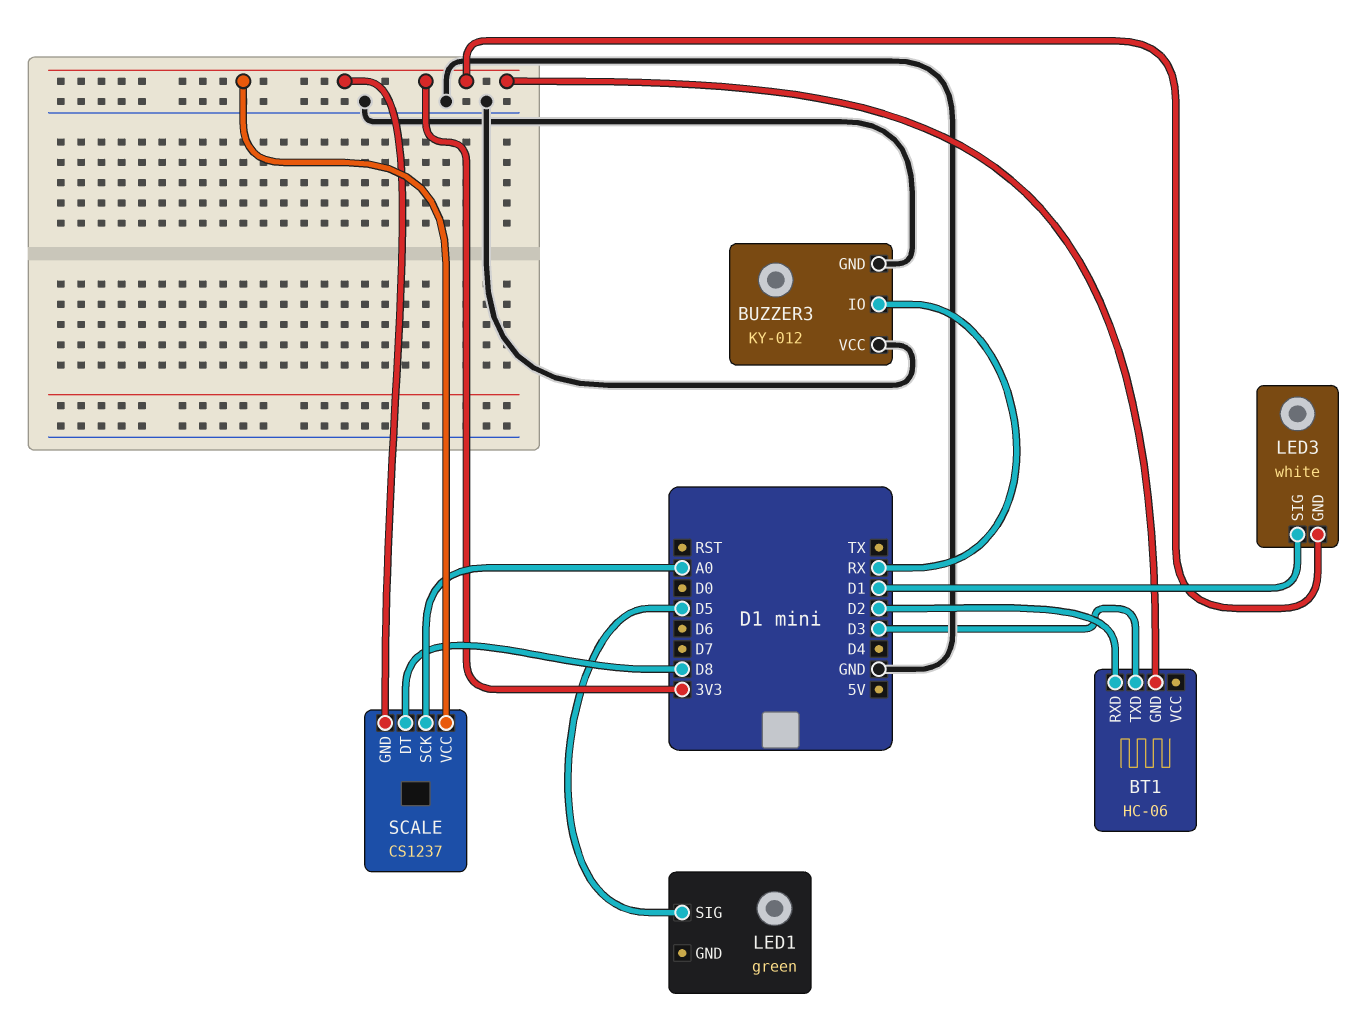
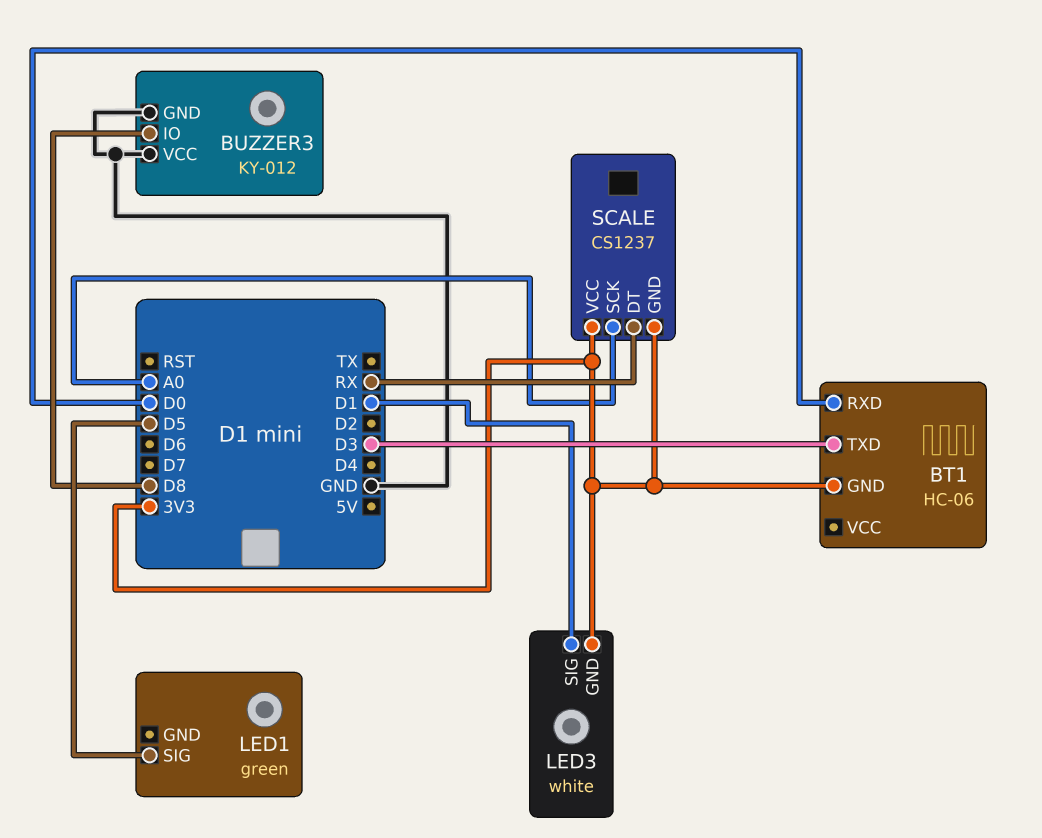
BT1 pin RXD: D2 -> D0
BUZZER3 pin IO: RX -> D8
SCALE pin DT: D8 -> RX

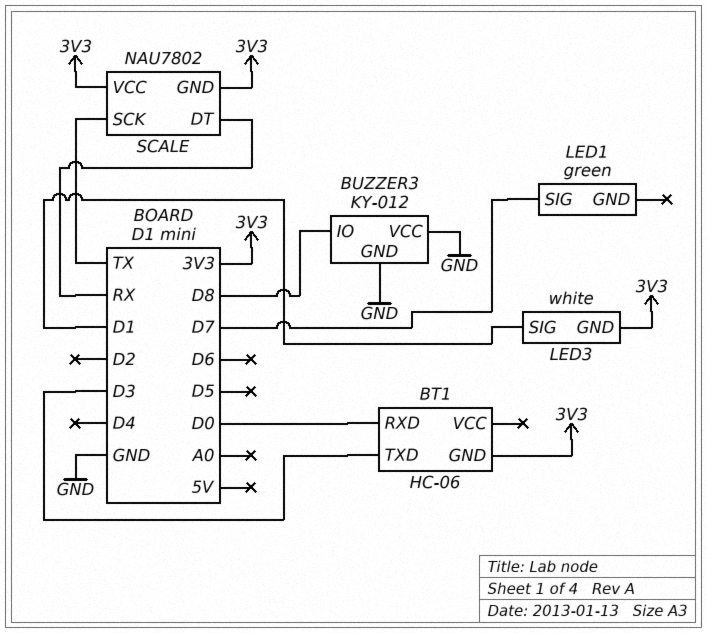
LED1 pin SIG: D5 -> D7
SCALE: CS1237 -> NAU7802
SCALE pin SCK: A0 -> TX

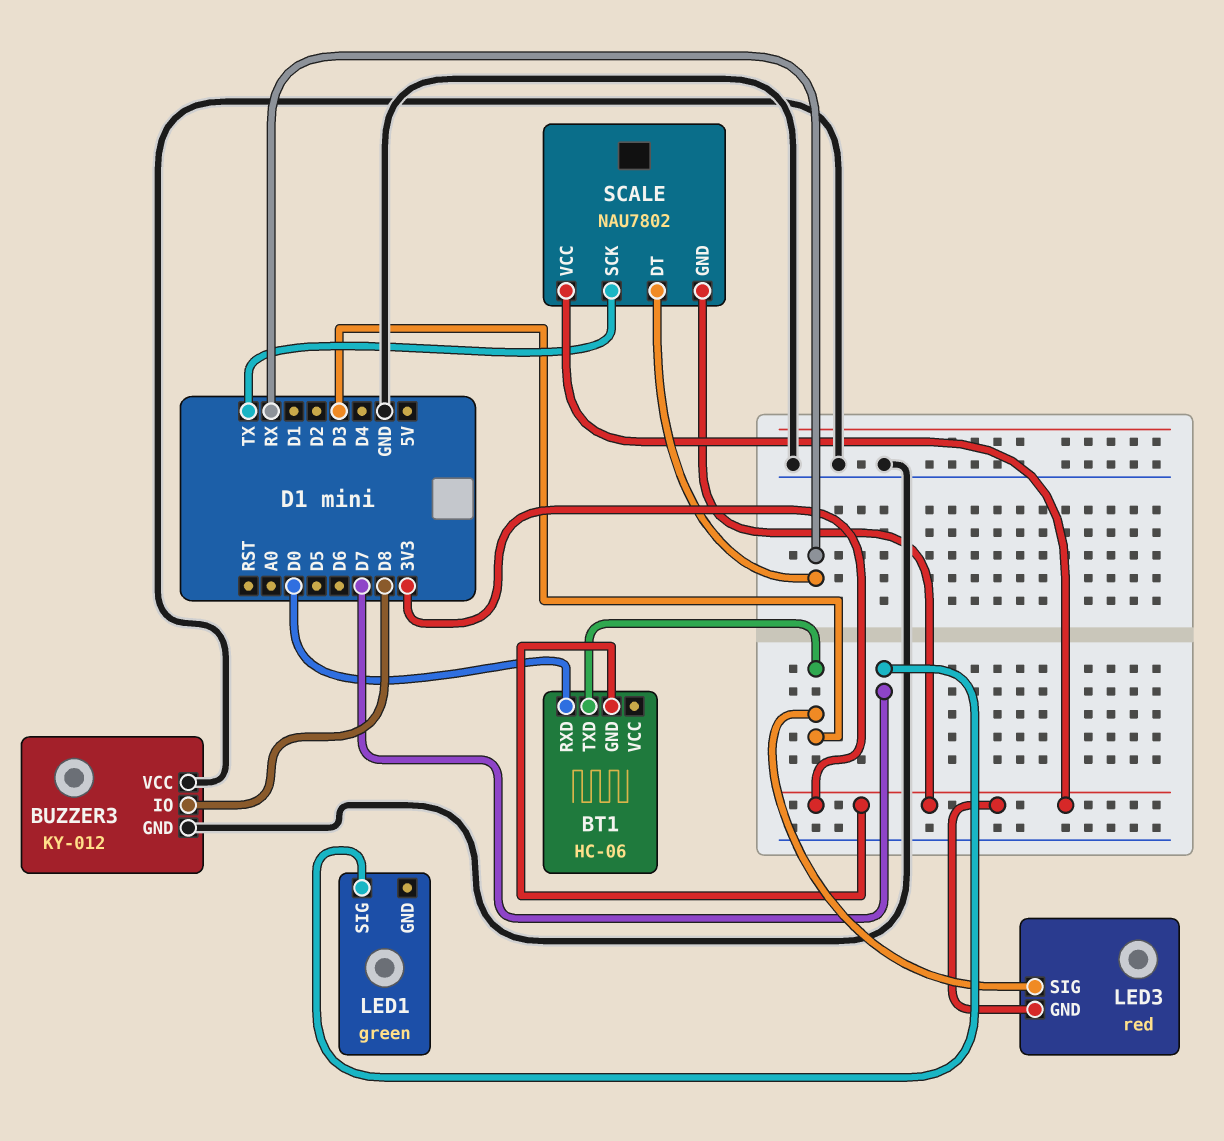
LED3: white -> red
LED3 pin SIG: D1 -> D3

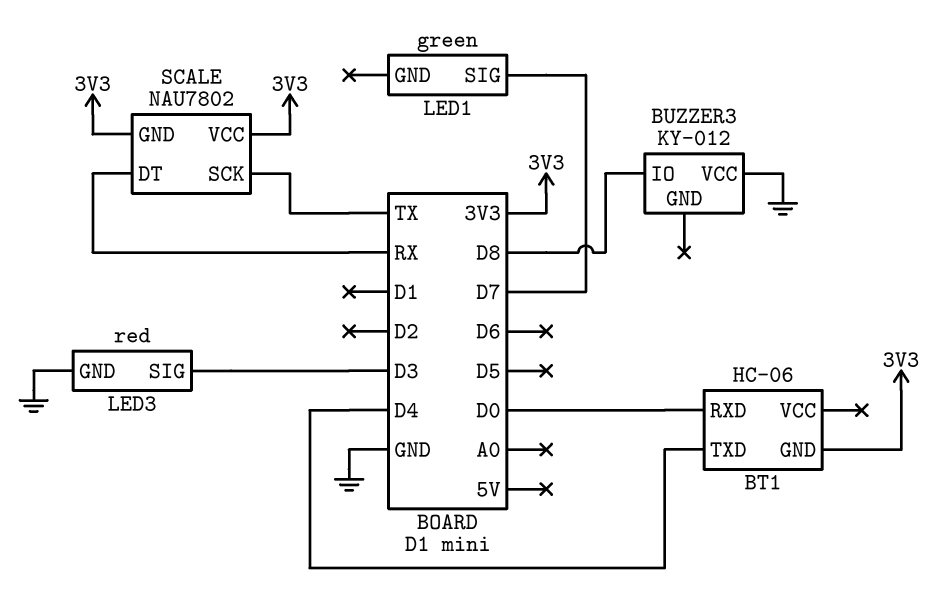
BT1 pin TXD: D3 -> D4
BUZZER3 pin GND: GND -> none
LED3 pin GND: 3V3 -> GND

